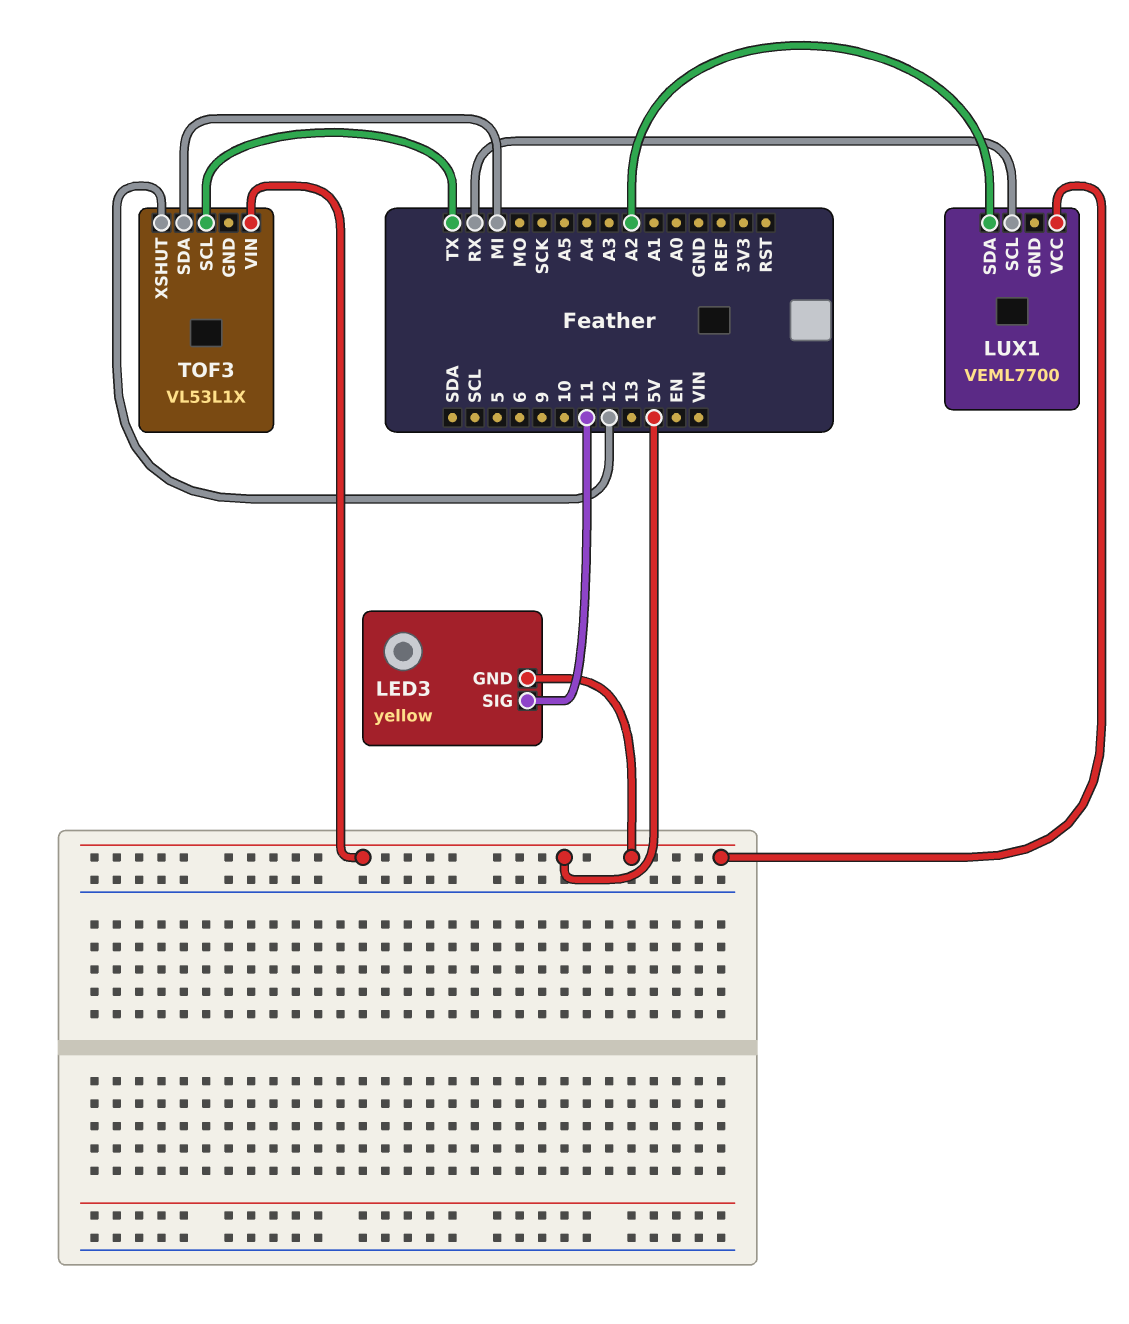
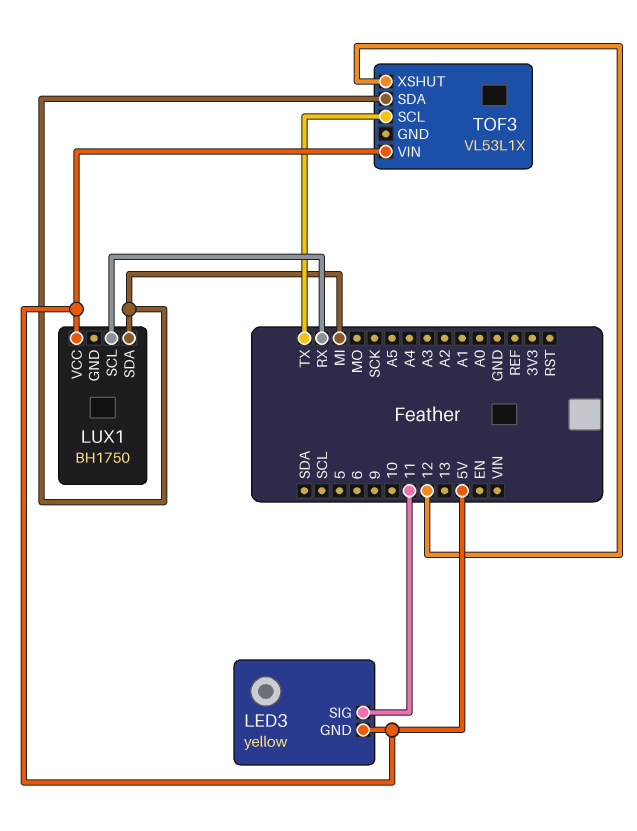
LUX1: VEML7700 -> BH1750
LUX1 pin SDA: A2 -> MI

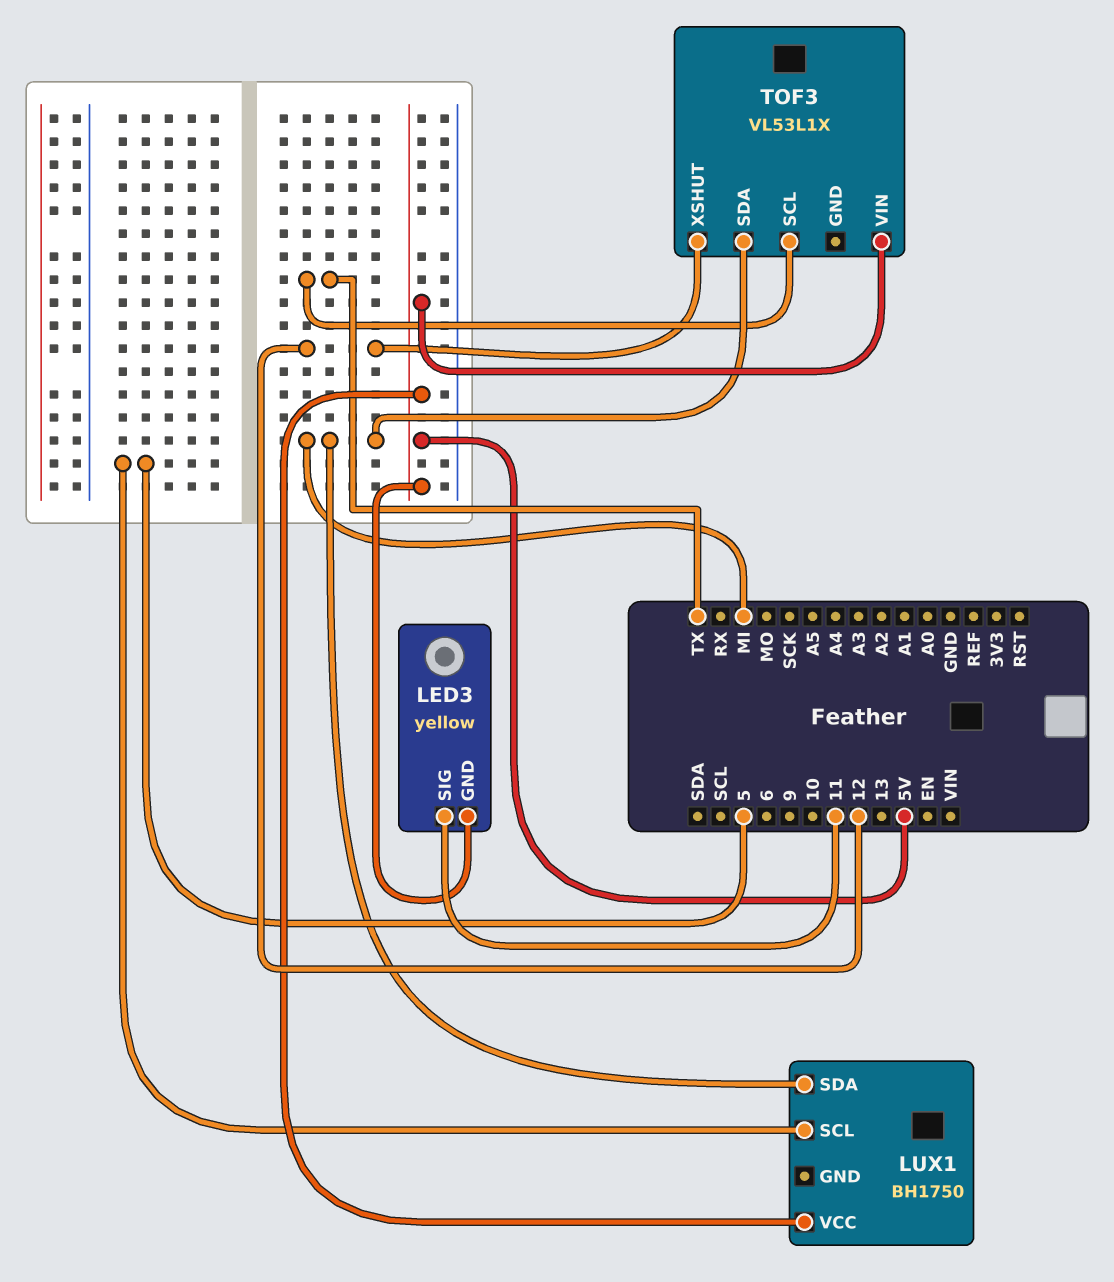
LUX1 pin SCL: RX -> 5

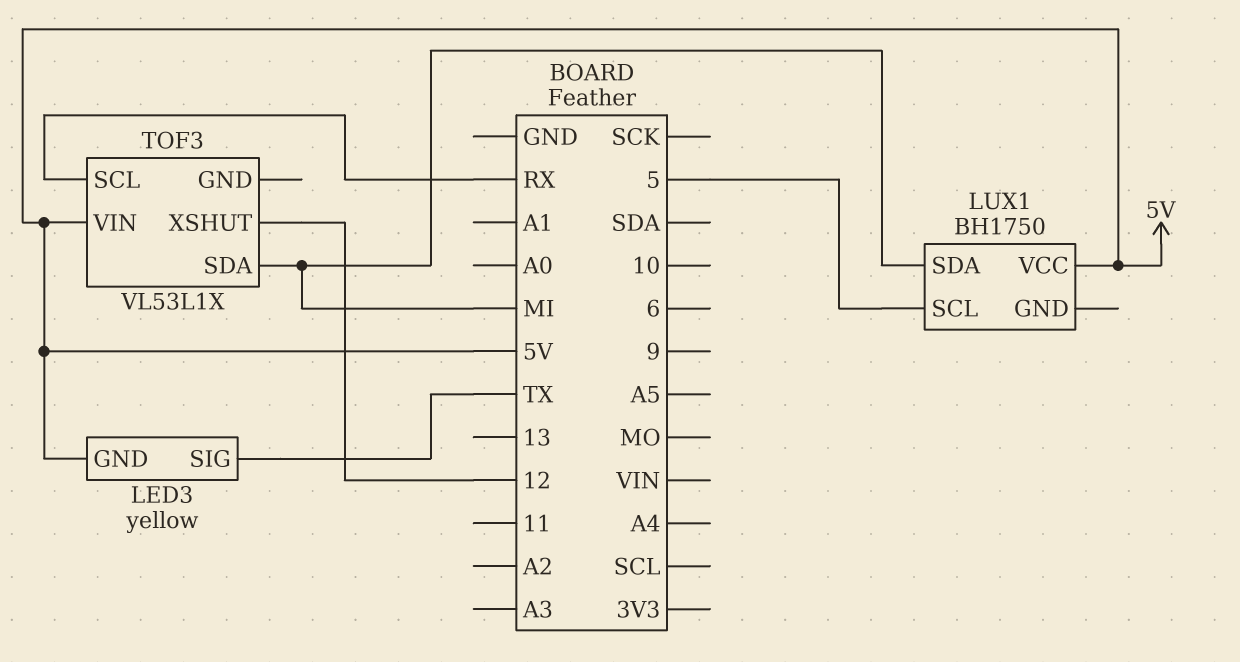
LED3 pin SIG: 11 -> TX
TOF3 pin SCL: TX -> RX

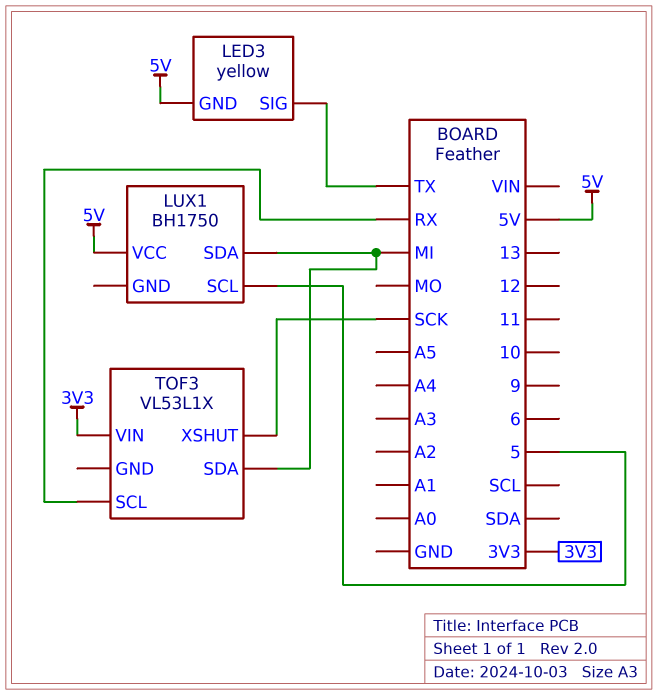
TOF3 pin VIN: 5V -> 3V3
TOF3 pin XSHUT: 12 -> SCK

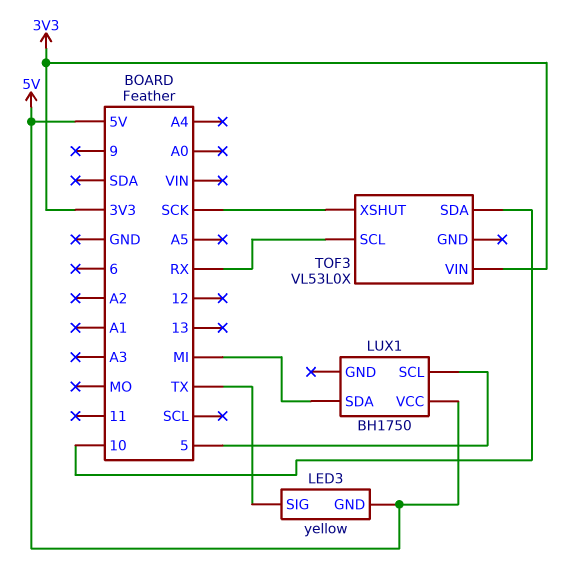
TOF3: VL53L1X -> VL53L0X
TOF3 pin SDA: MI -> 10

